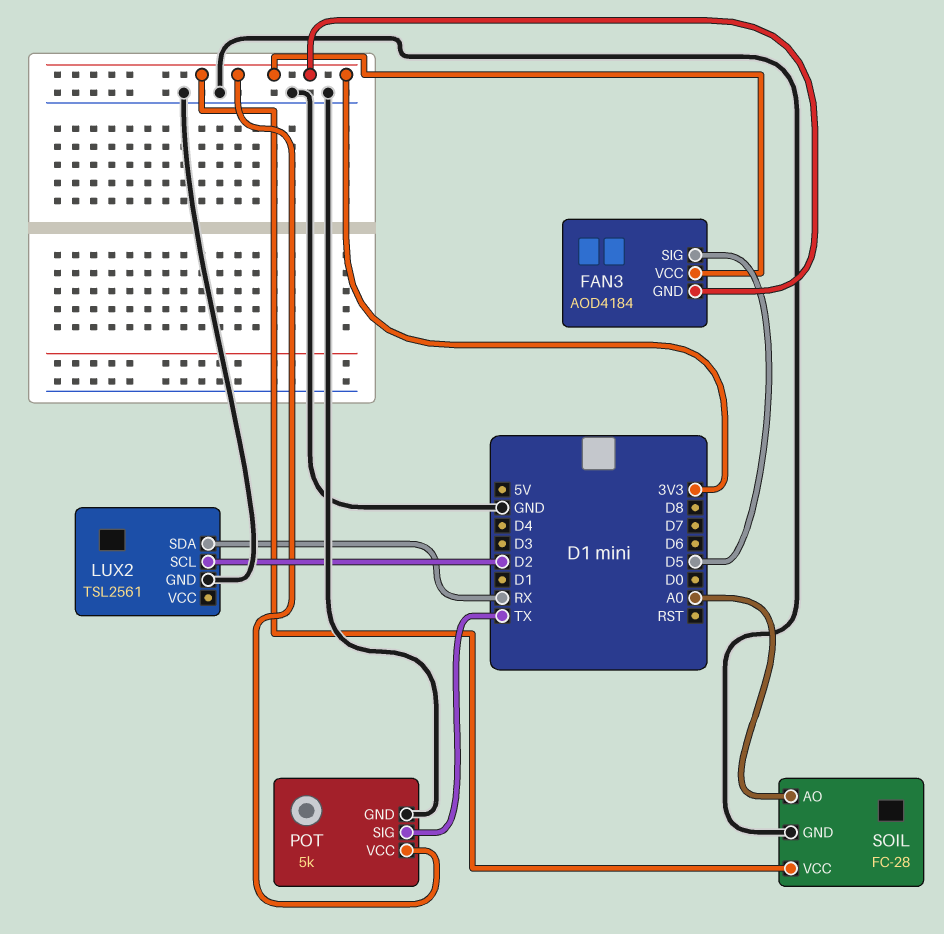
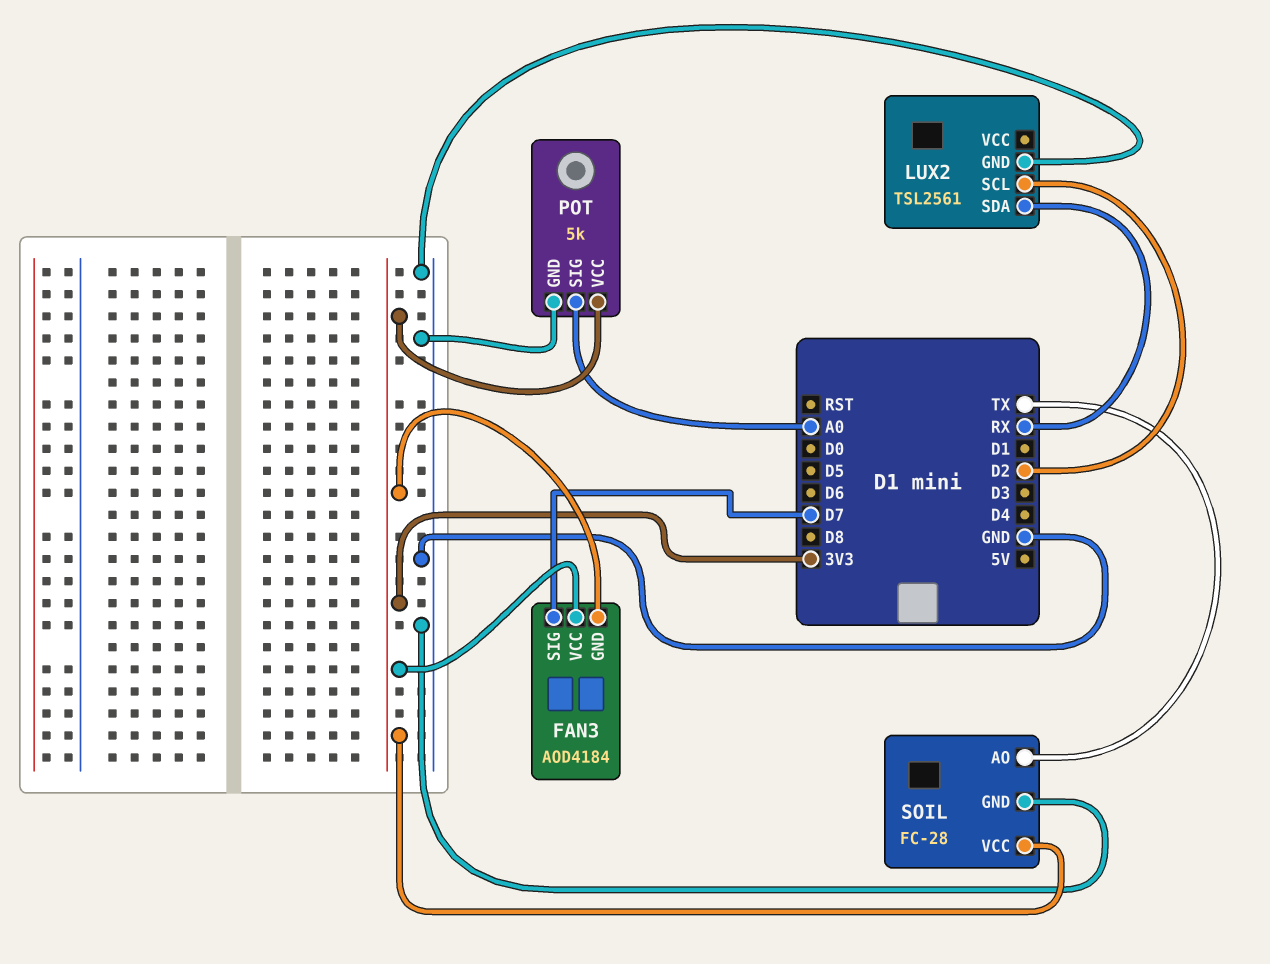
FAN3 pin SIG: D5 -> D7
POT pin SIG: TX -> A0
SOIL pin AO: A0 -> TX

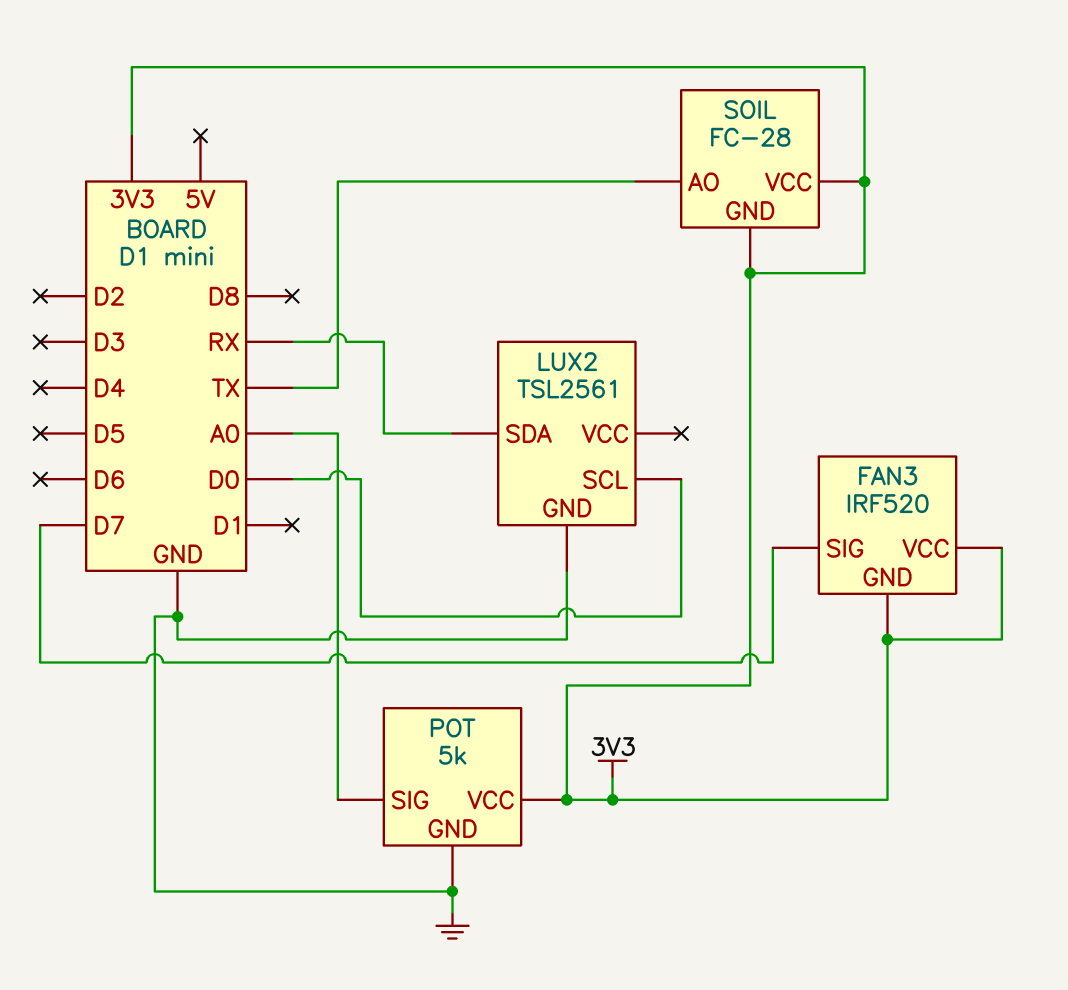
FAN3: AOD4184 -> IRF520
LUX2 pin SCL: D2 -> D0
SOIL pin GND: GND -> 3V3

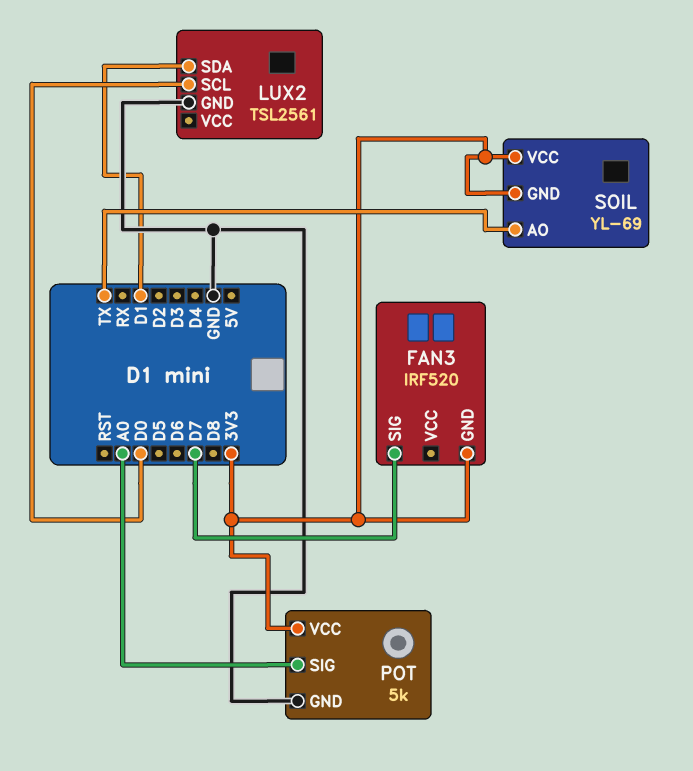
FAN3 pin VCC: 3V3 -> none
LUX2 pin SDA: RX -> D1
SOIL: FC-28 -> YL-69

